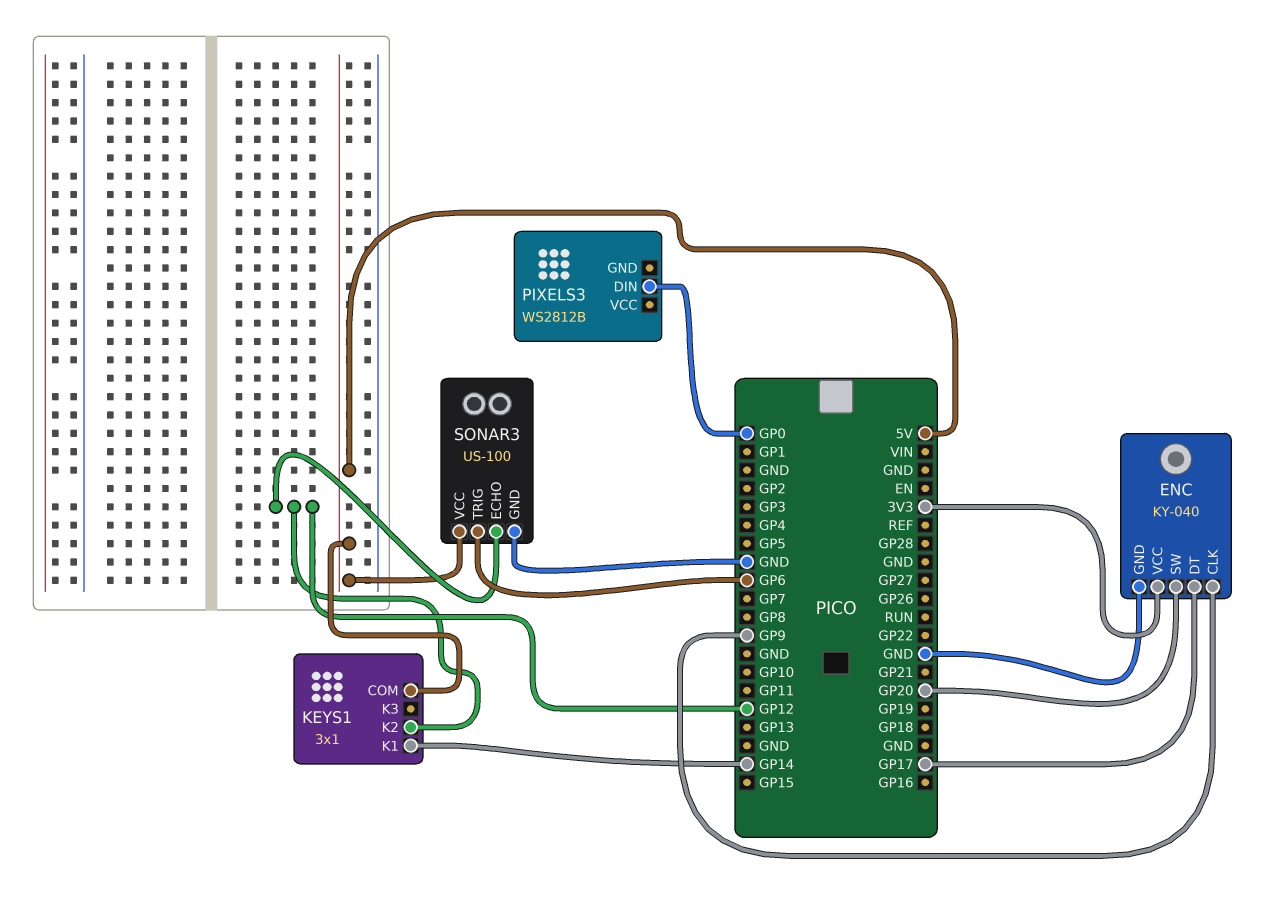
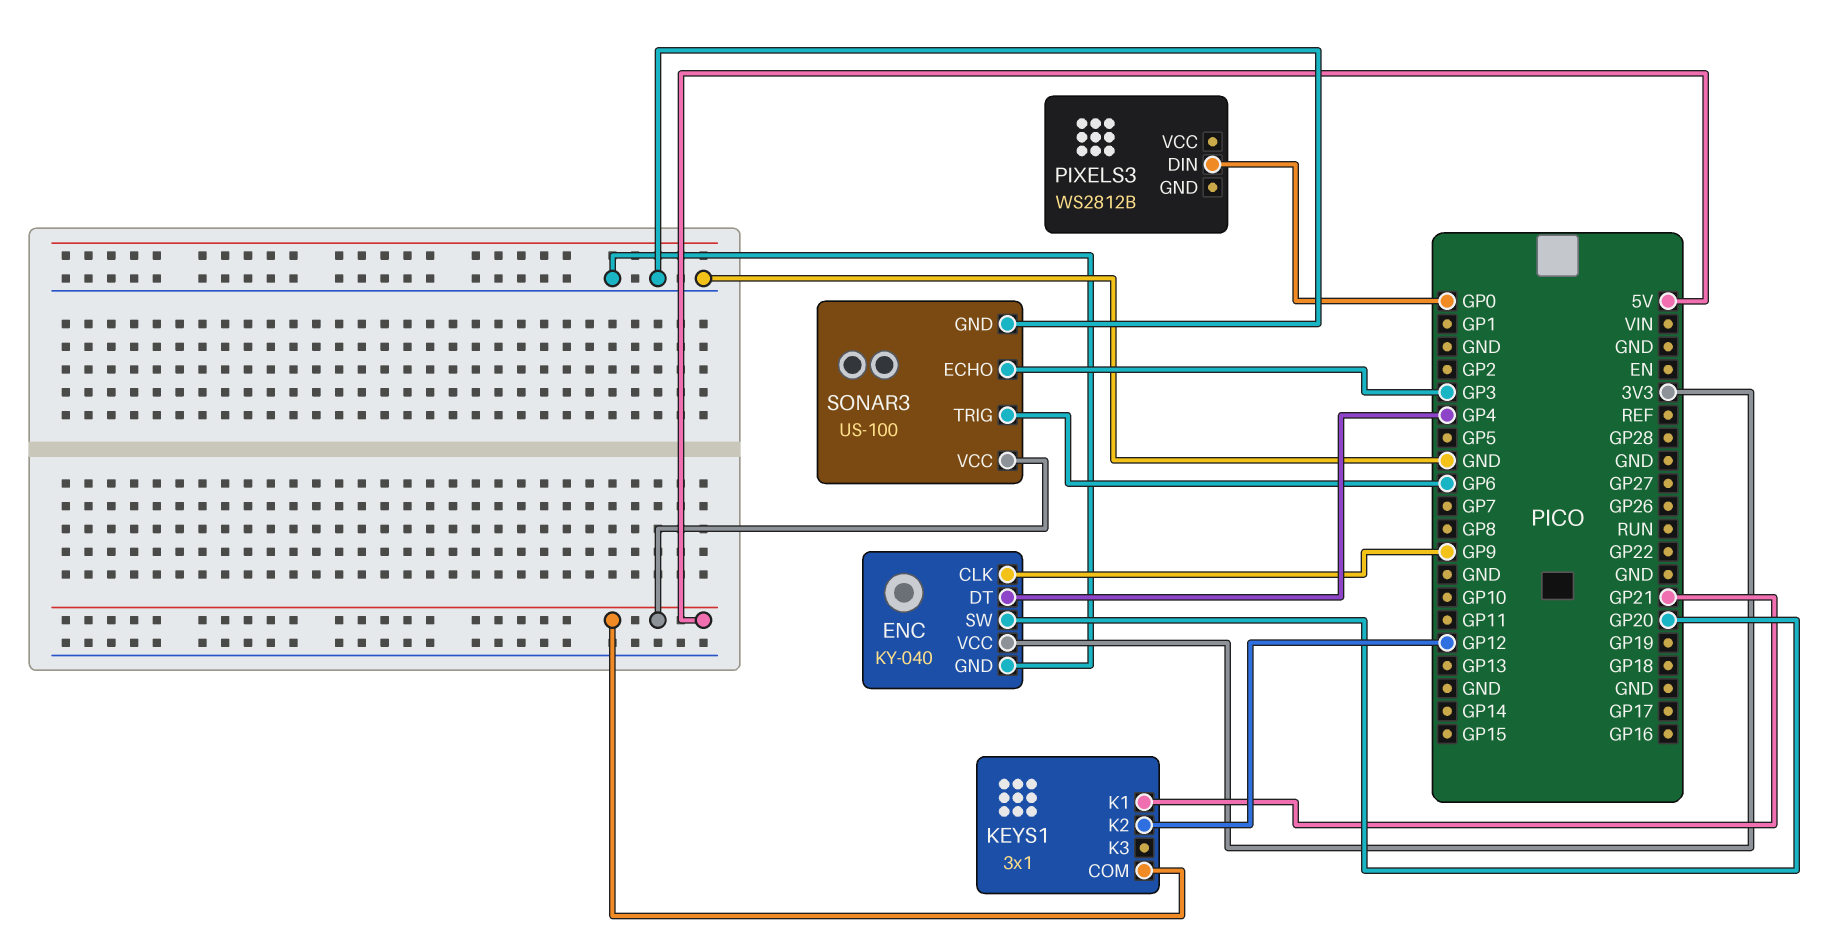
ENC pin DT: GP17 -> GP4
KEYS1 pin K1: GP14 -> GP21
SONAR3 pin ECHO: GP12 -> GP3

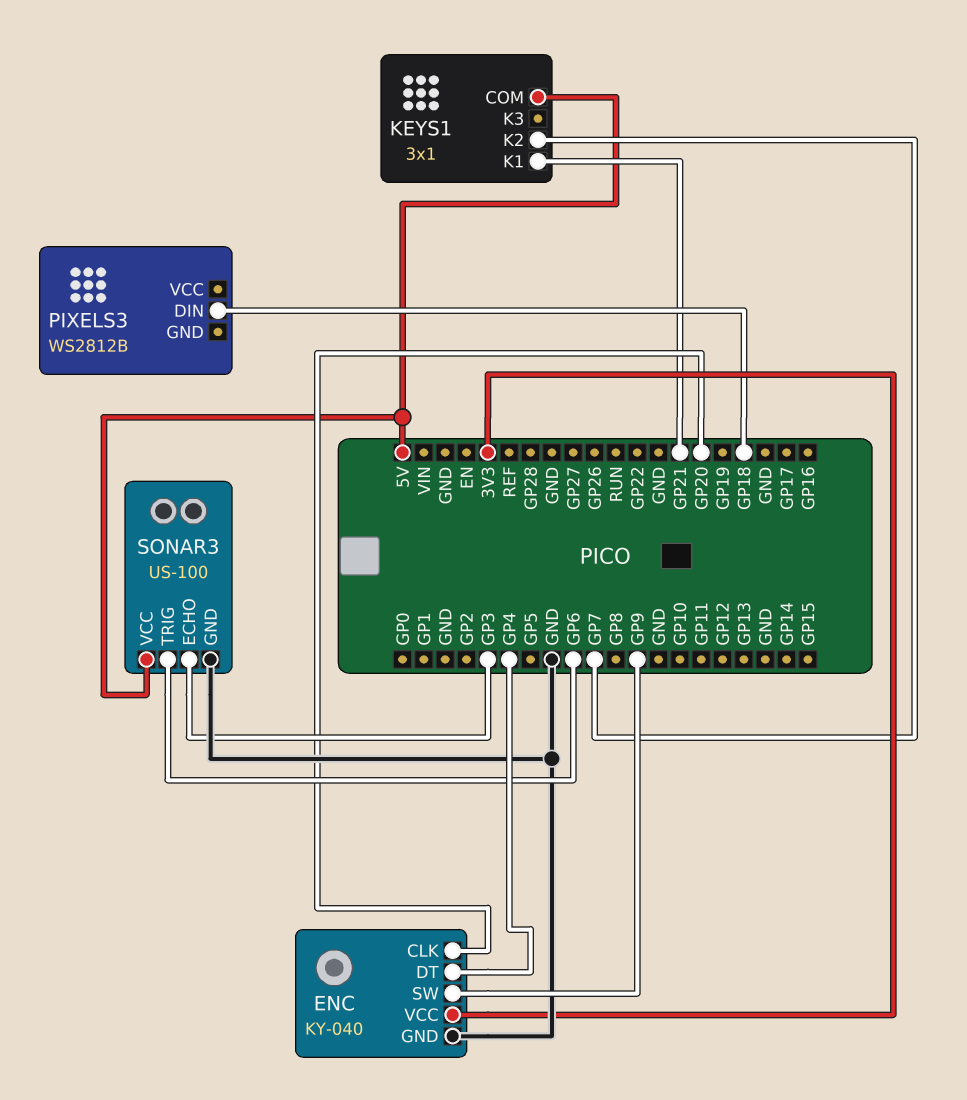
ENC pin CLK: GP9 -> GP20
ENC pin SW: GP20 -> GP9
KEYS1 pin K2: GP12 -> GP7
PIXELS3 pin DIN: GP0 -> GP18

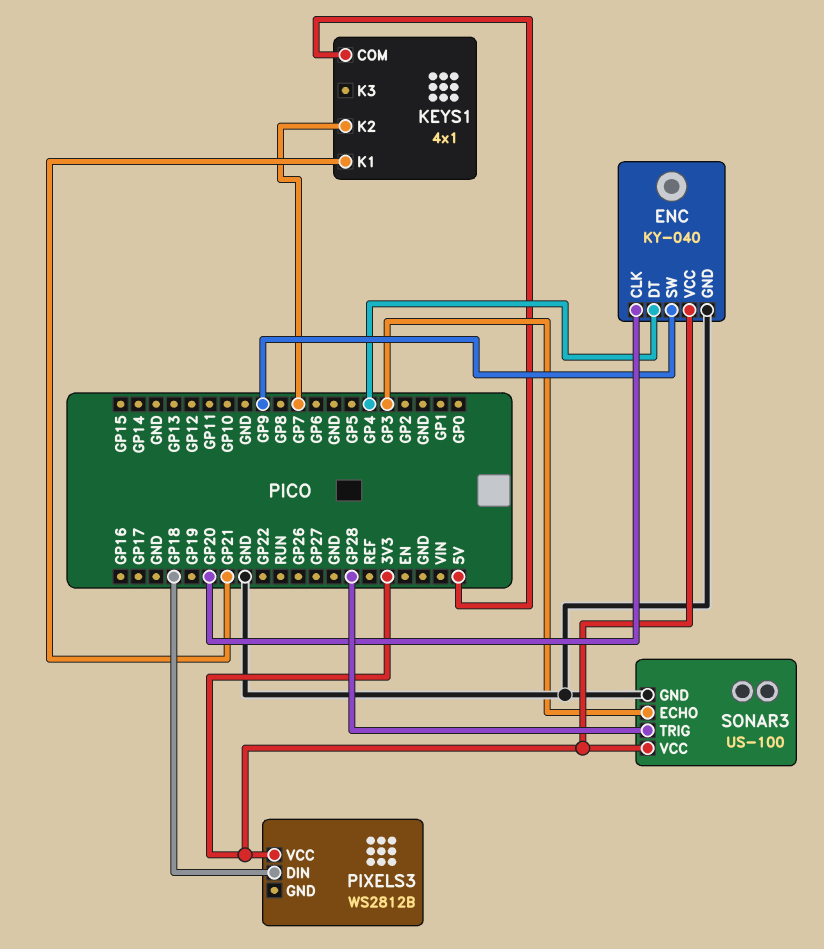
KEYS1: 3x1 -> 4x1
PIXELS3 pin VCC: none -> 3V3
SONAR3 pin TRIG: GP6 -> GP28
SONAR3 pin VCC: 5V -> 3V3

